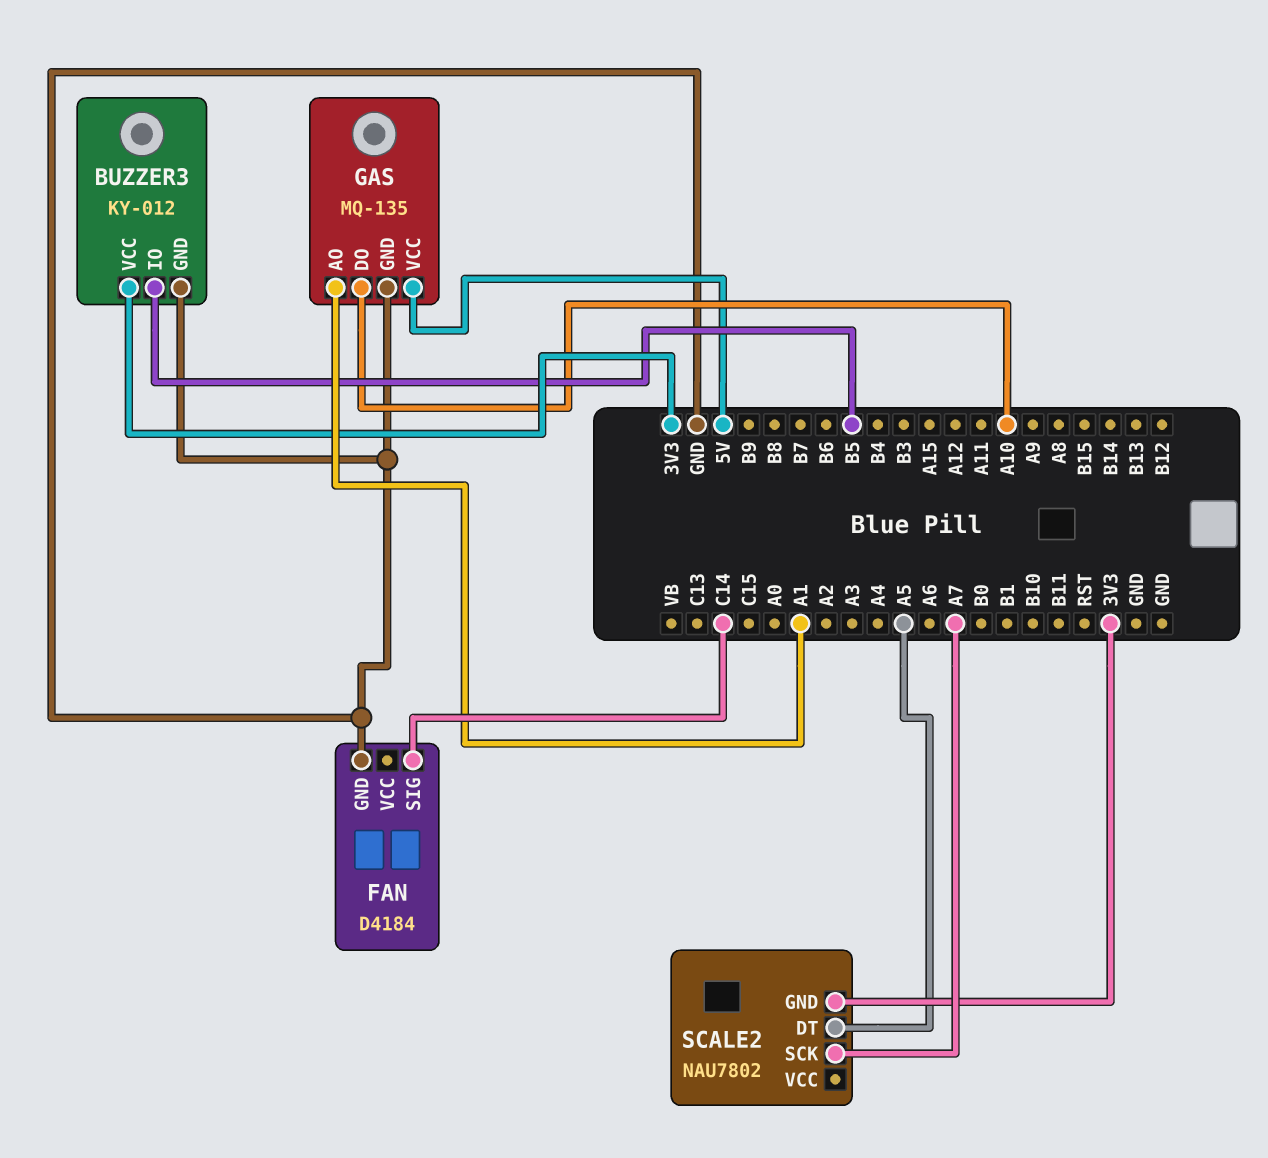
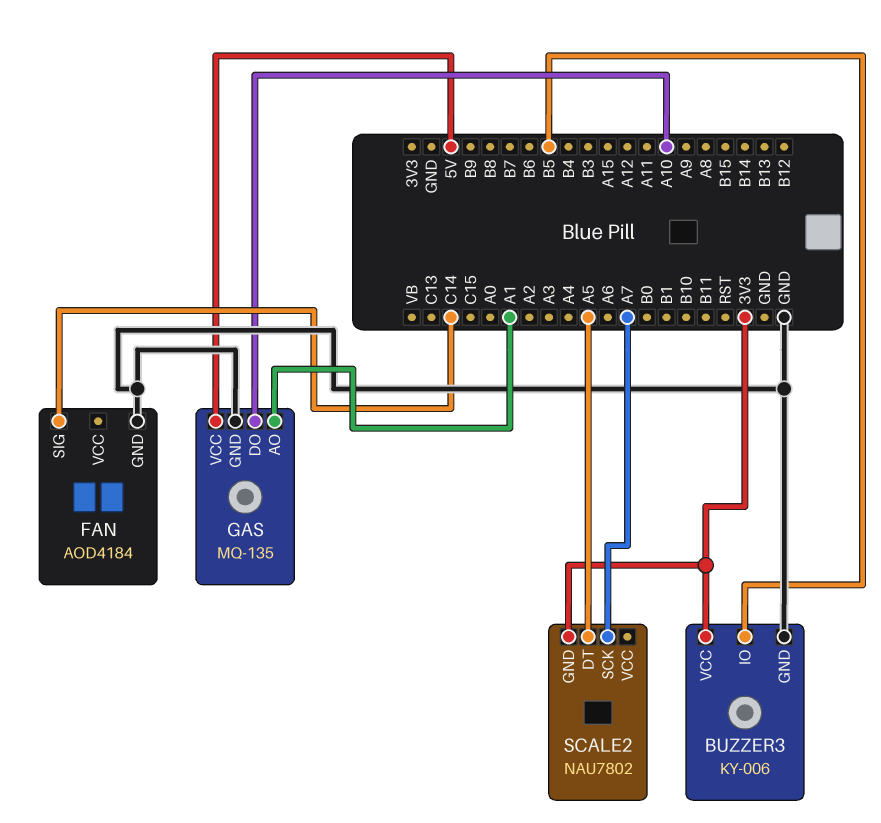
BUZZER3: KY-012 -> KY-006
FAN: D4184 -> AOD4184

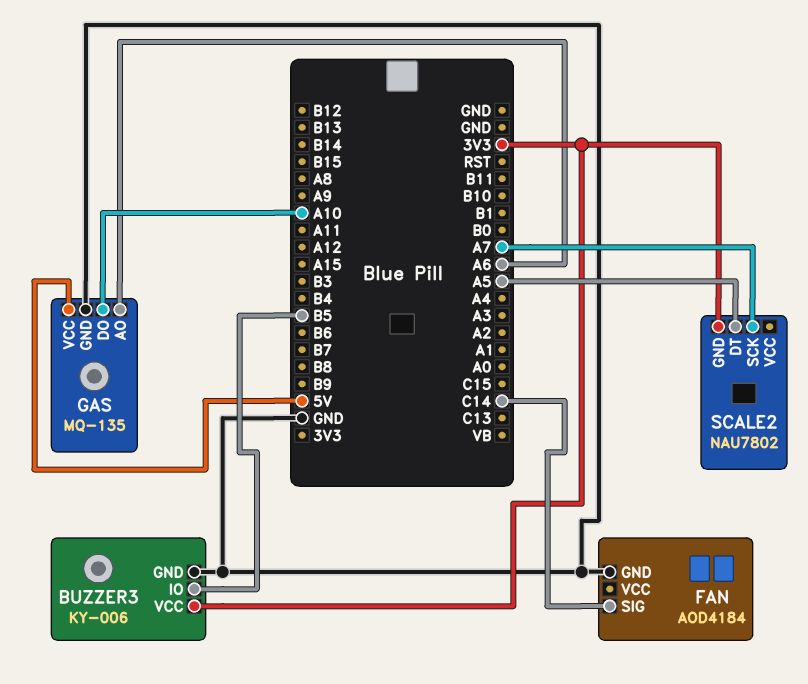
GAS pin AO: A1 -> A6

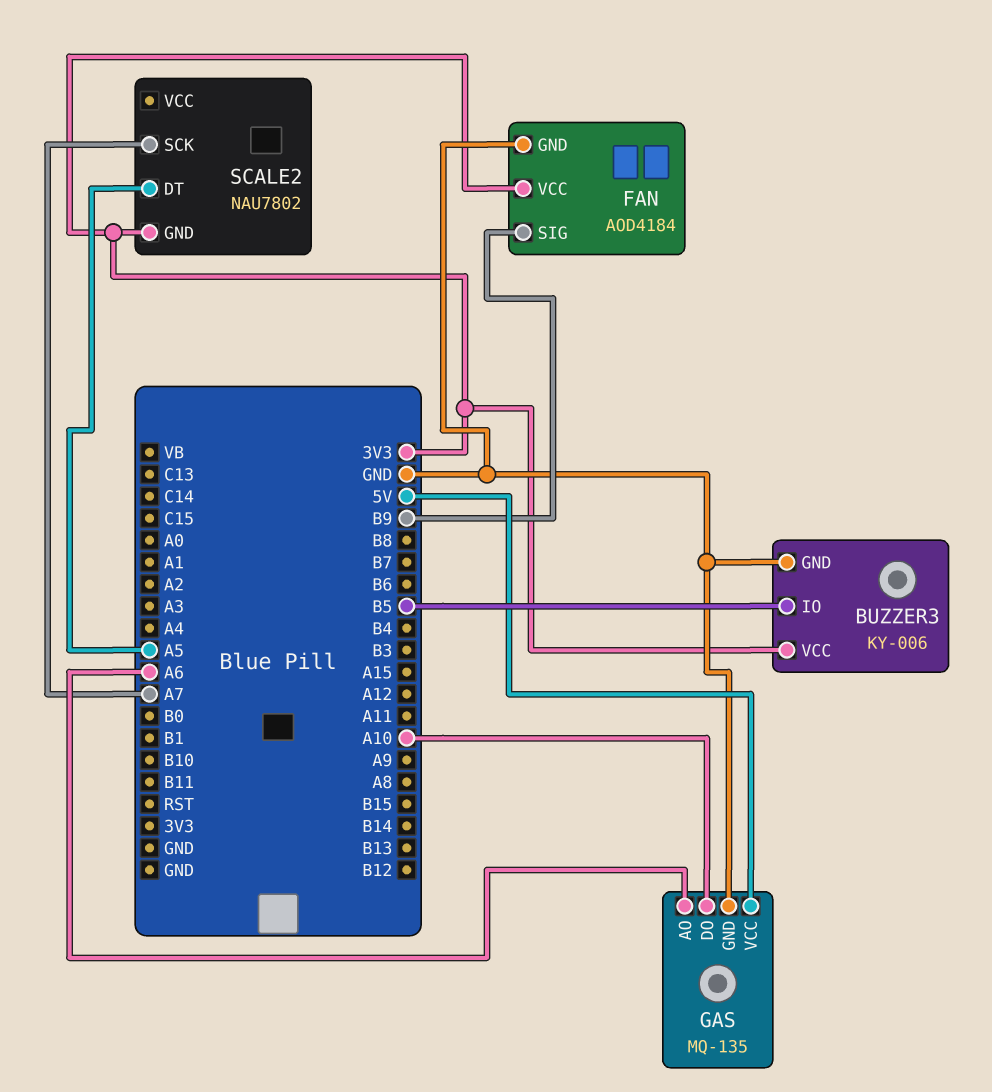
FAN pin SIG: C14 -> B9
FAN pin VCC: none -> 3V3

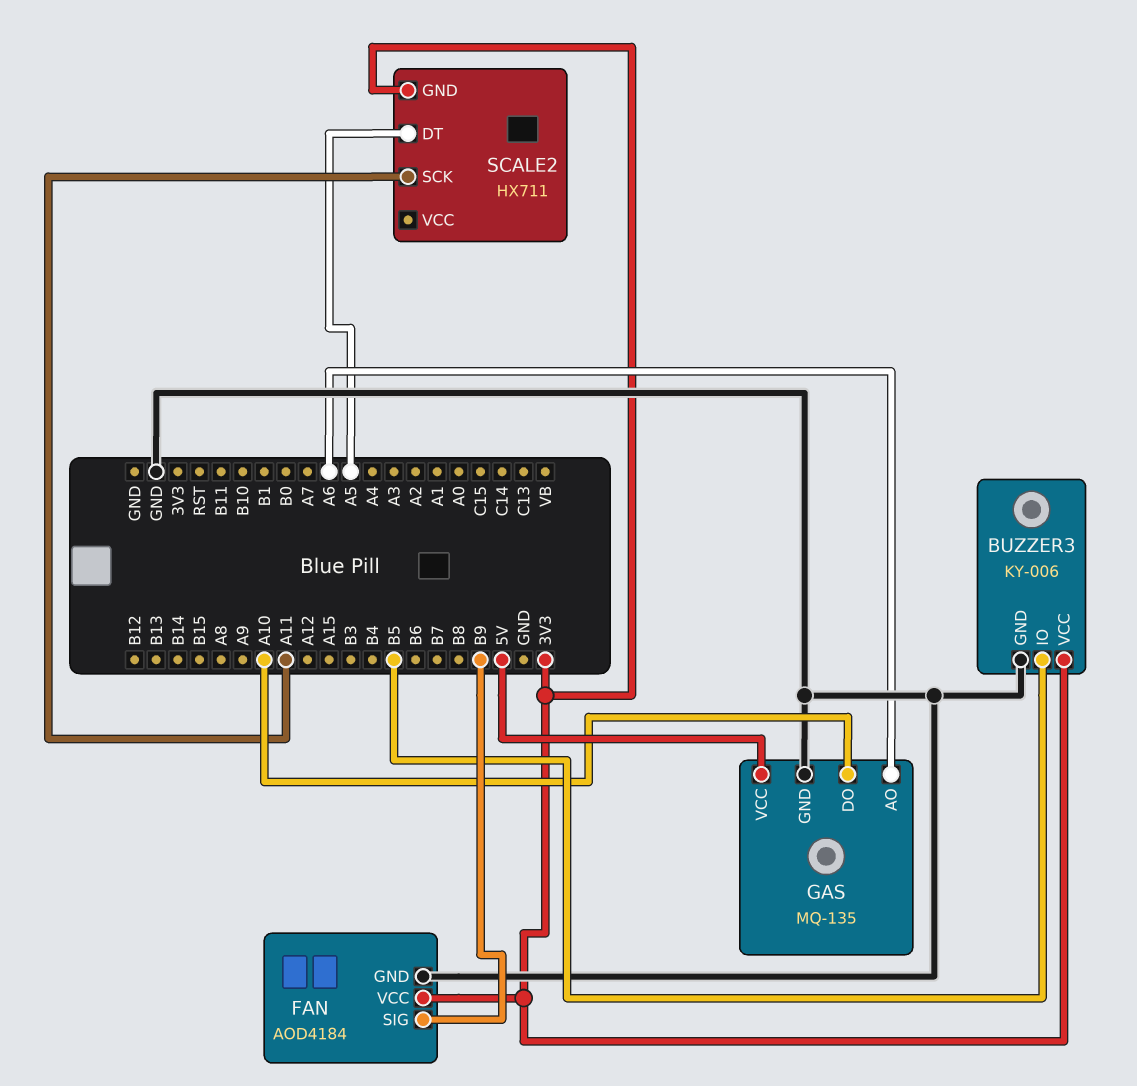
SCALE2: NAU7802 -> HX711
SCALE2 pin SCK: A7 -> A11

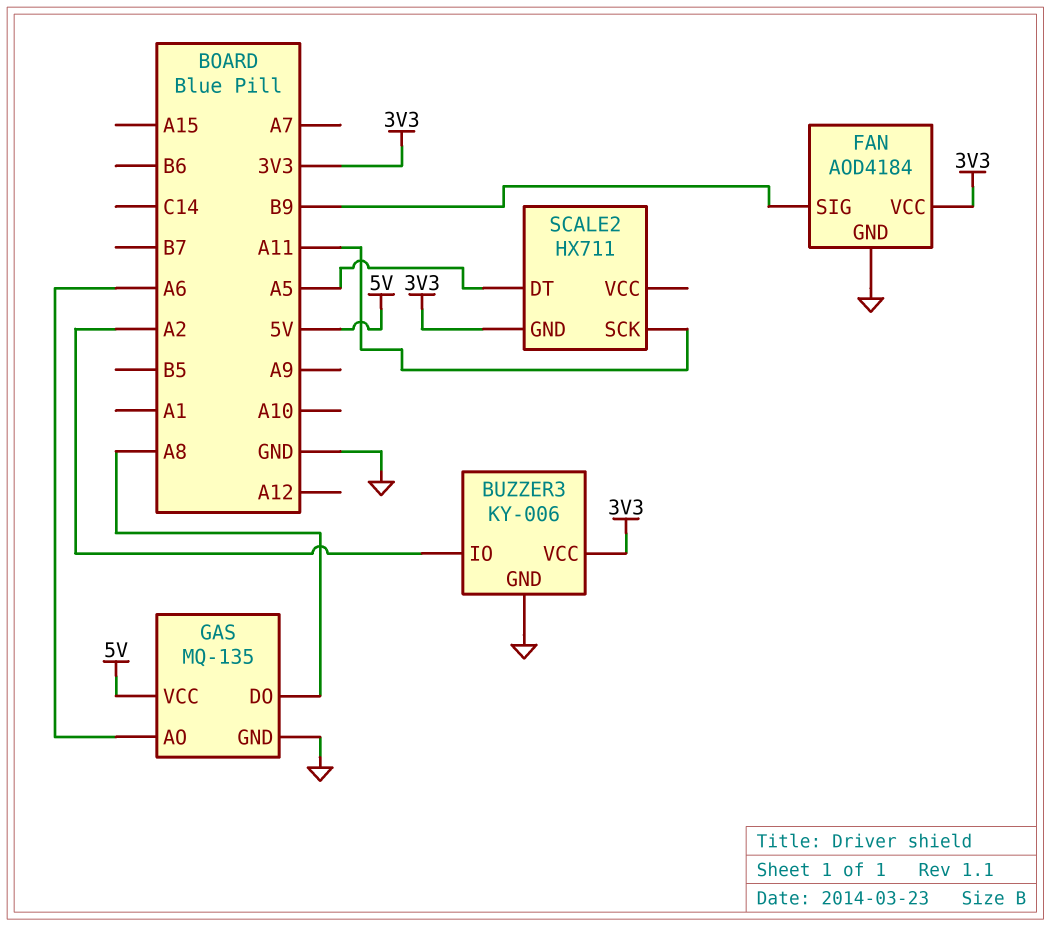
BUZZER3 pin IO: B5 -> A2
GAS pin DO: A10 -> A8

